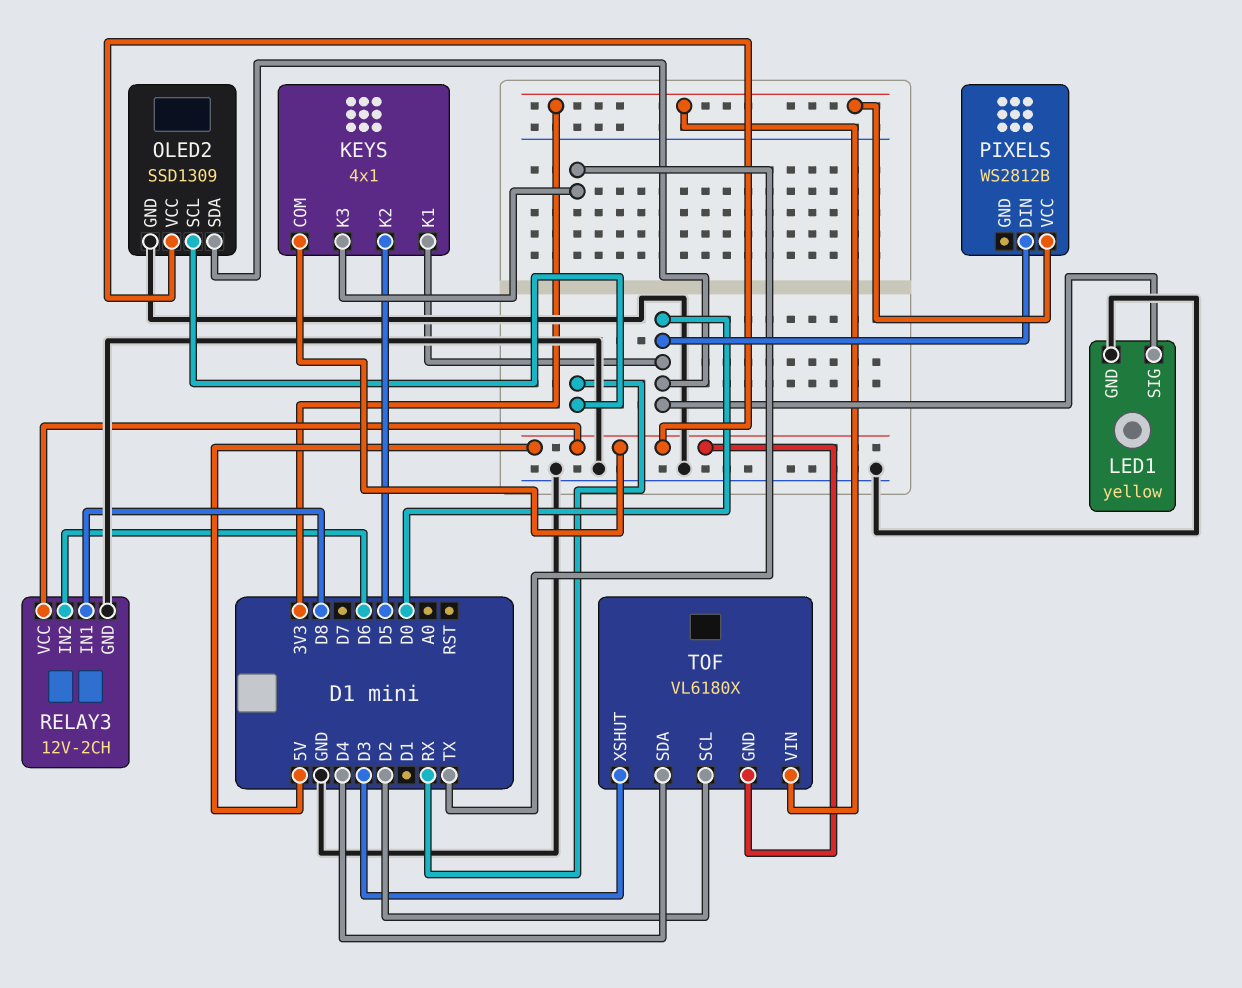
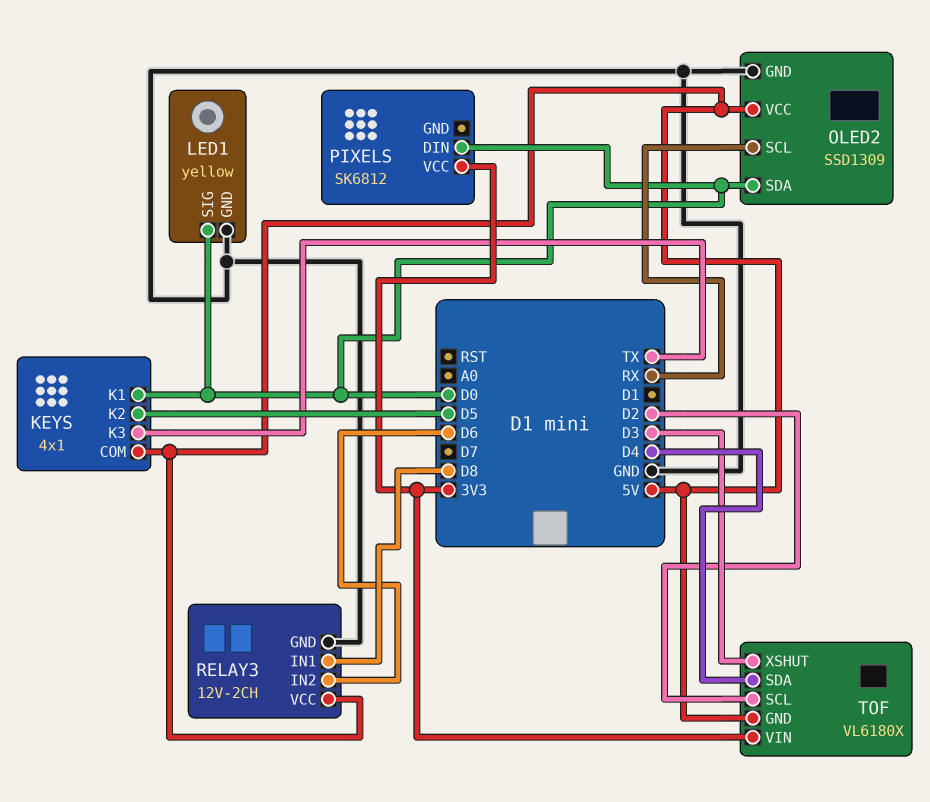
PIXELS: WS2812B -> SK6812

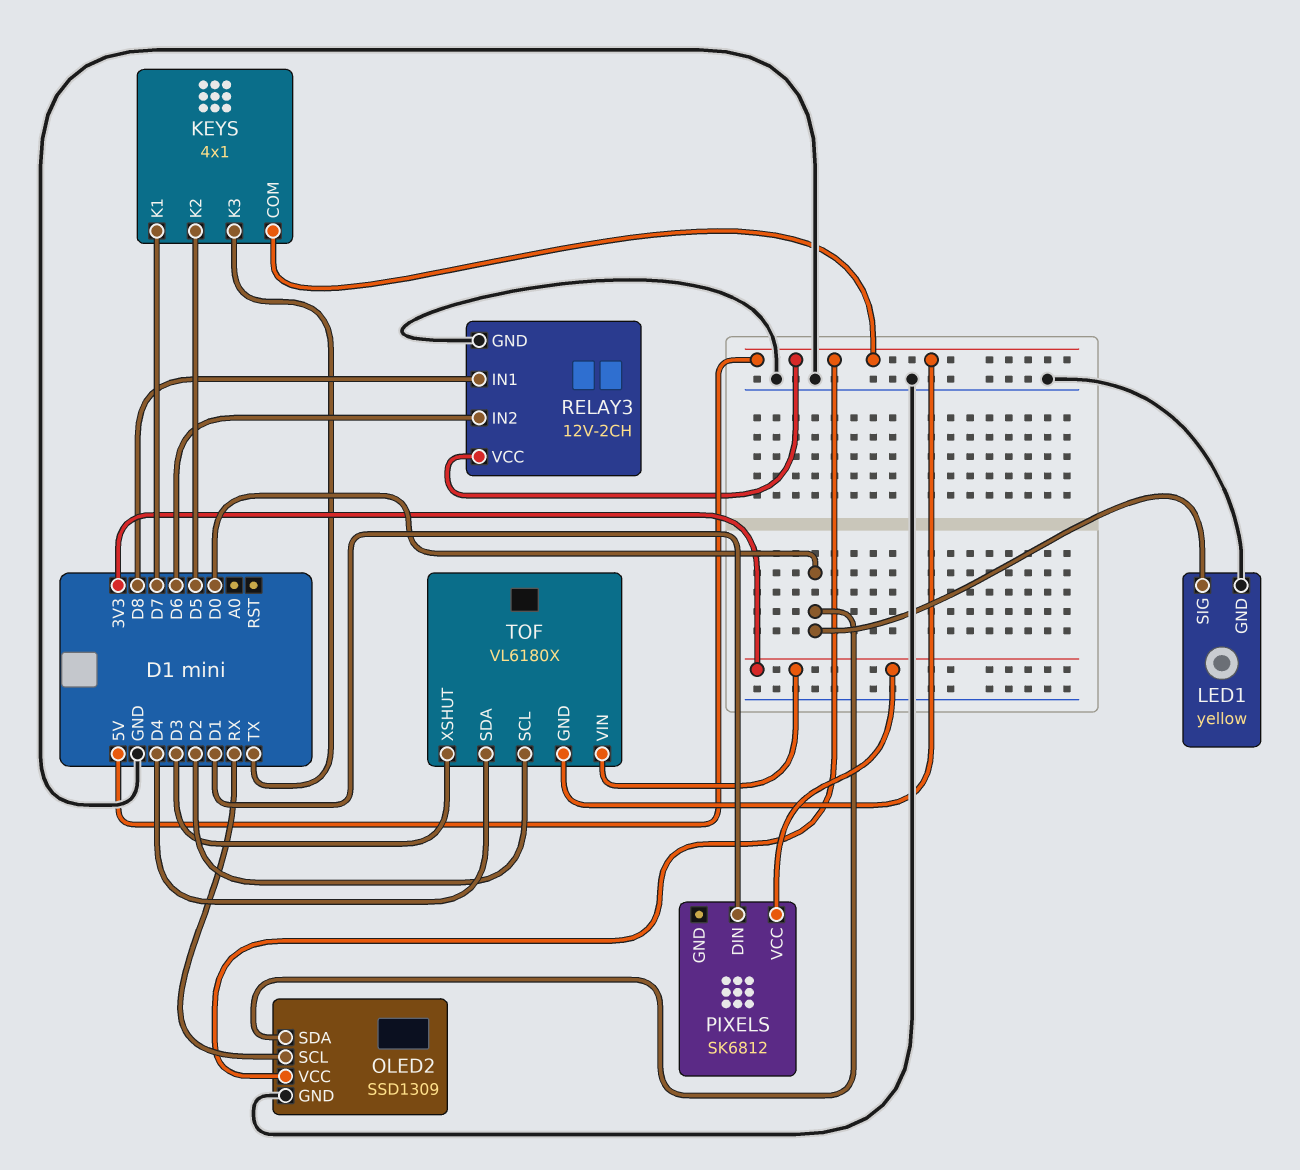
KEYS pin K1: D0 -> D7
PIXELS pin DIN: D0 -> D1

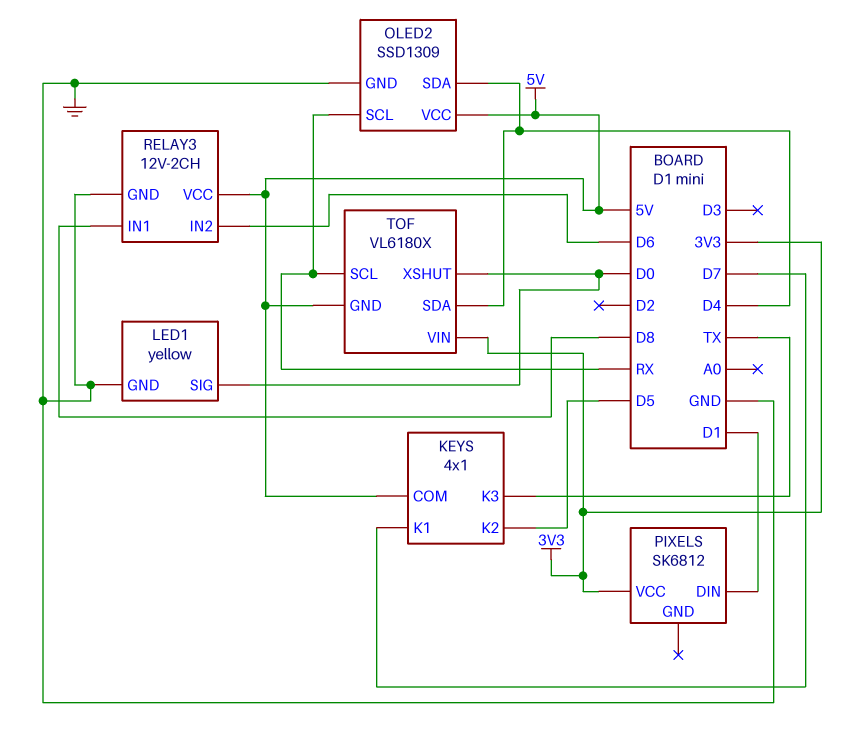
OLED2 pin SDA: D0 -> D4
TOF pin SCL: D2 -> RX
TOF pin XSHUT: D3 -> D0

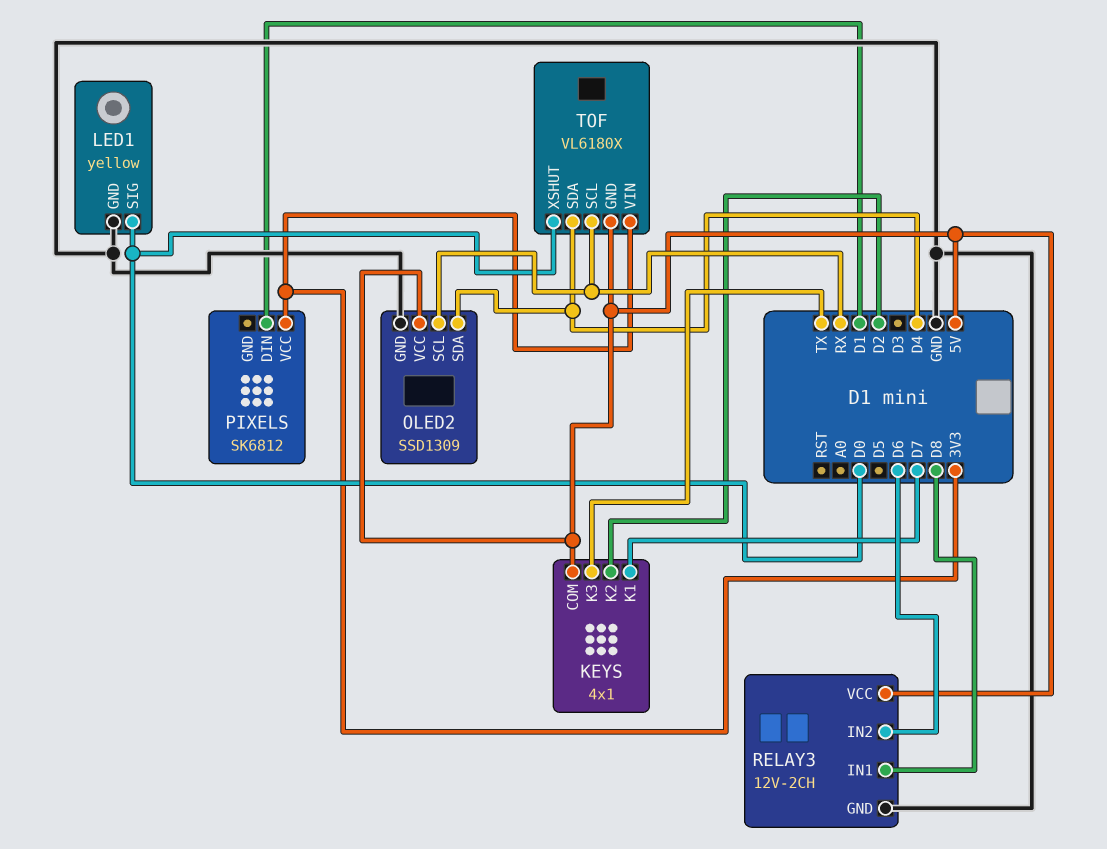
KEYS pin K2: D5 -> D2

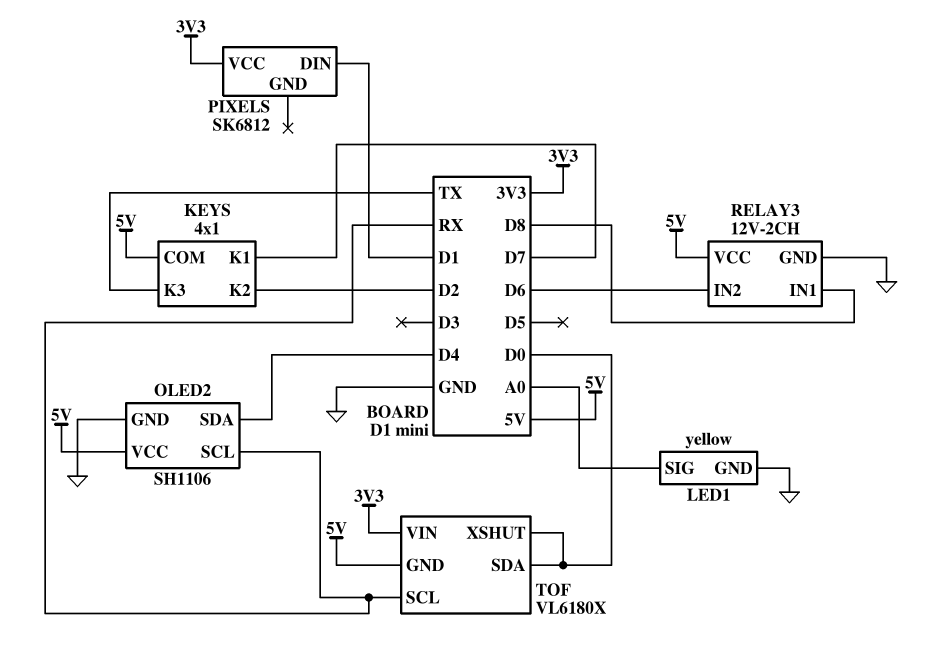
LED1 pin SIG: D0 -> A0
OLED2: SSD1309 -> SH1106
TOF pin SDA: D4 -> D0

